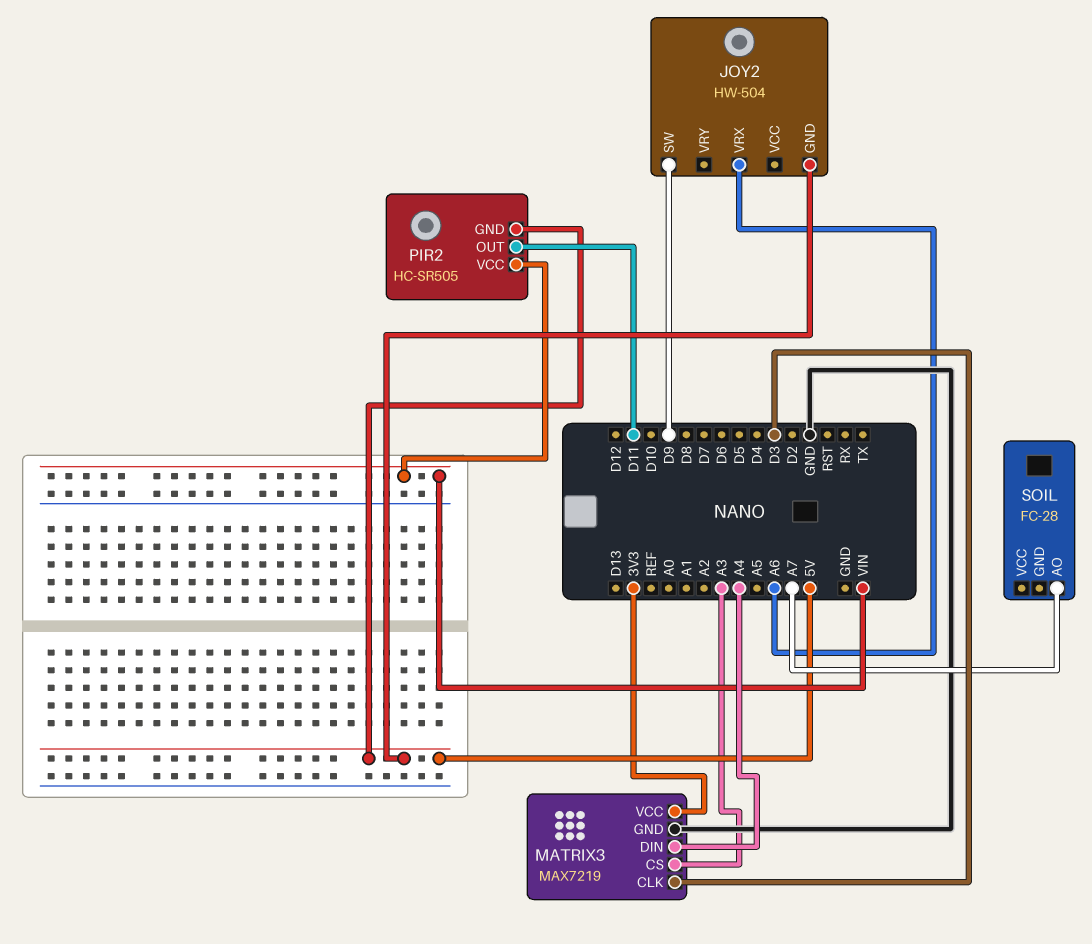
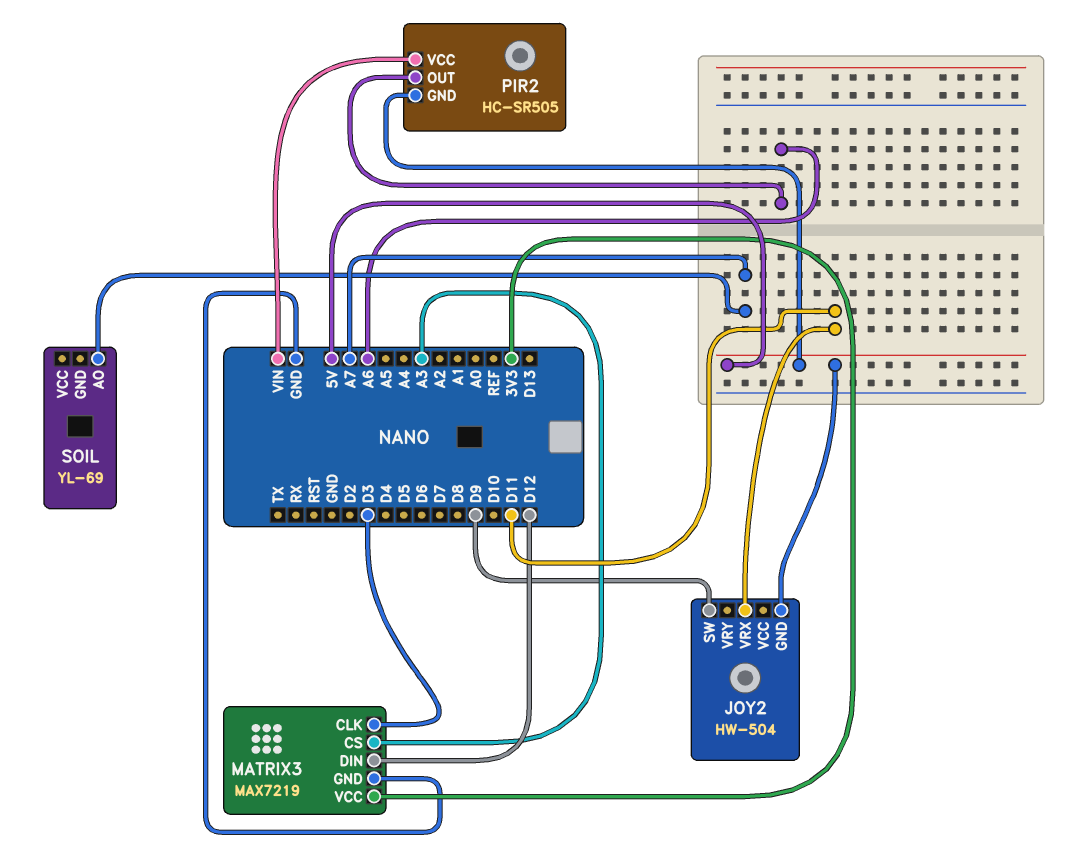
JOY2 pin VRX: A6 -> D11
MATRIX3 pin DIN: A4 -> D12
PIR2 pin OUT: D11 -> A6
SOIL: FC-28 -> YL-69

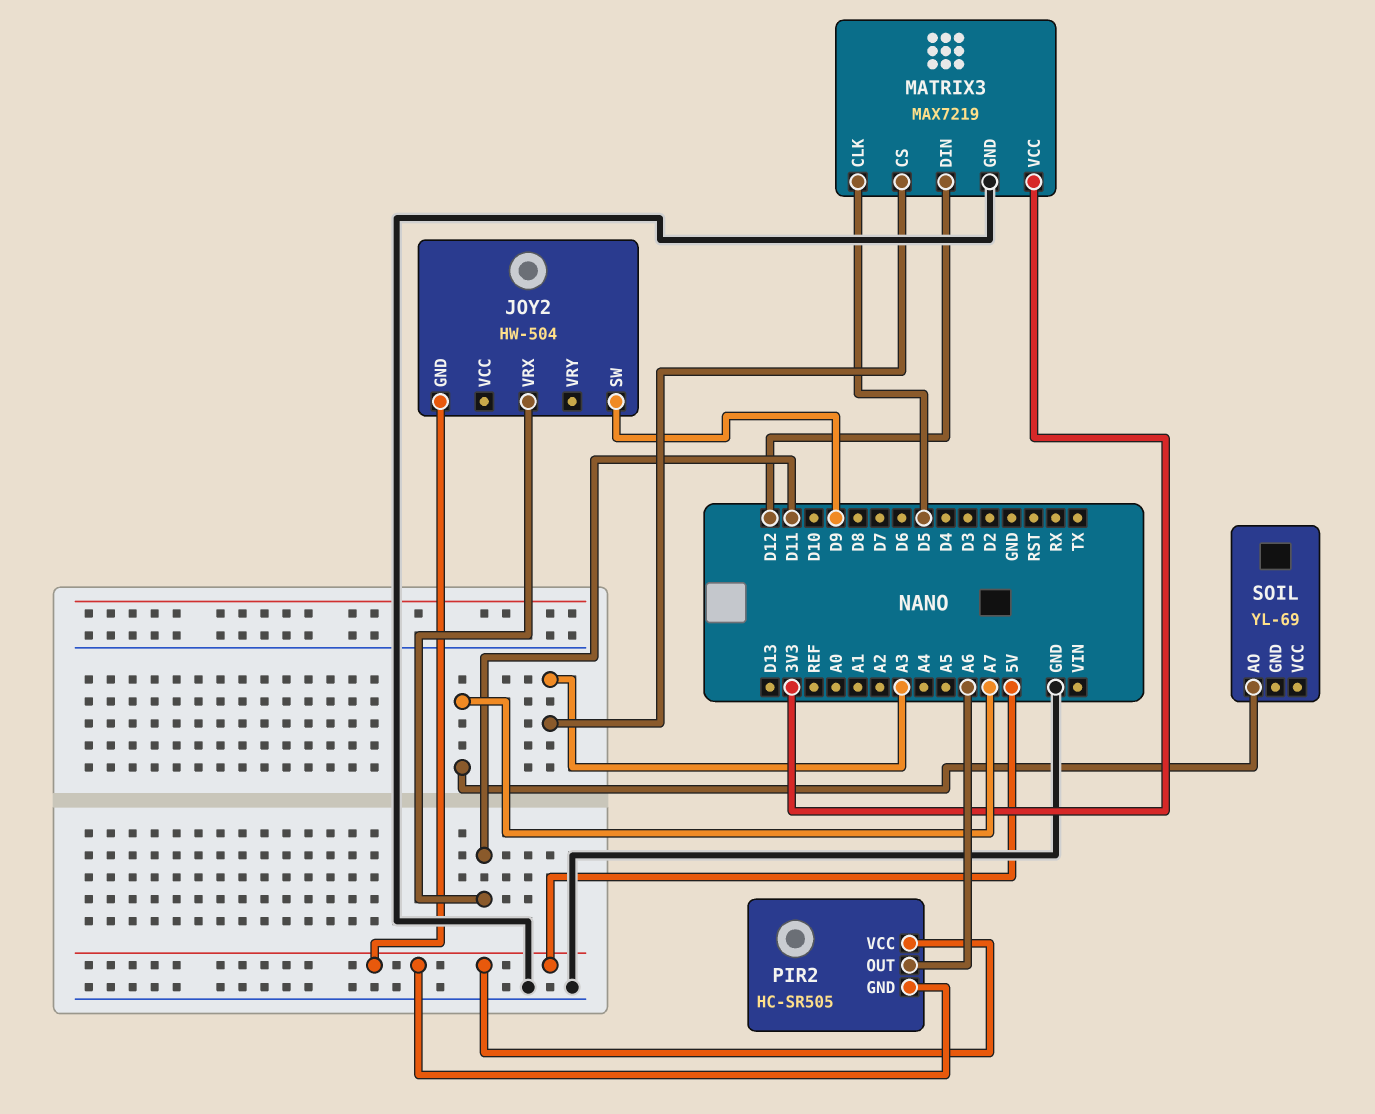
MATRIX3 pin CLK: D3 -> D5
PIR2 pin VCC: VIN -> 5V

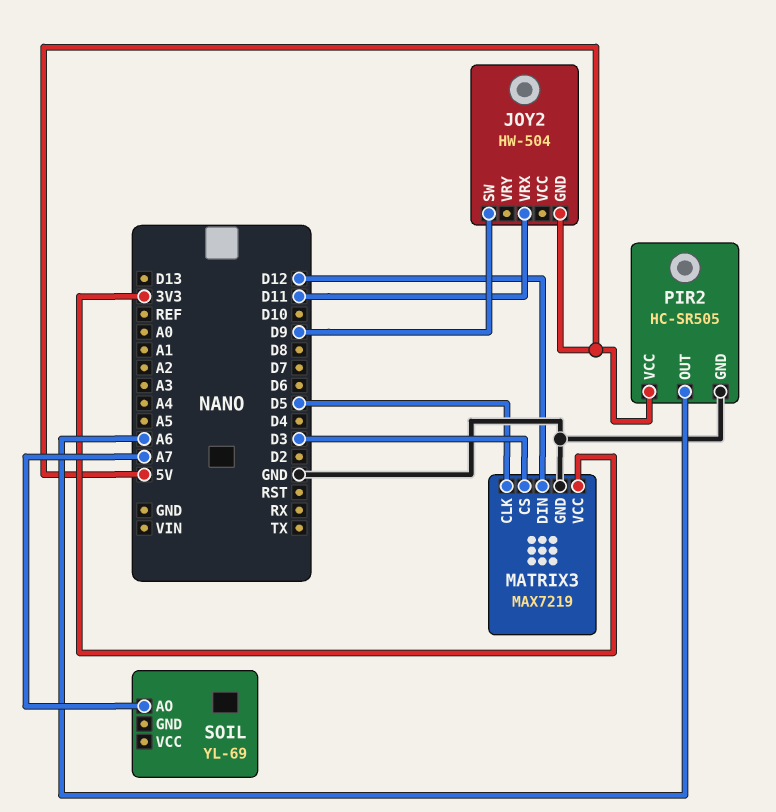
MATRIX3 pin CS: A3 -> D3
PIR2 pin GND: 5V -> GND

